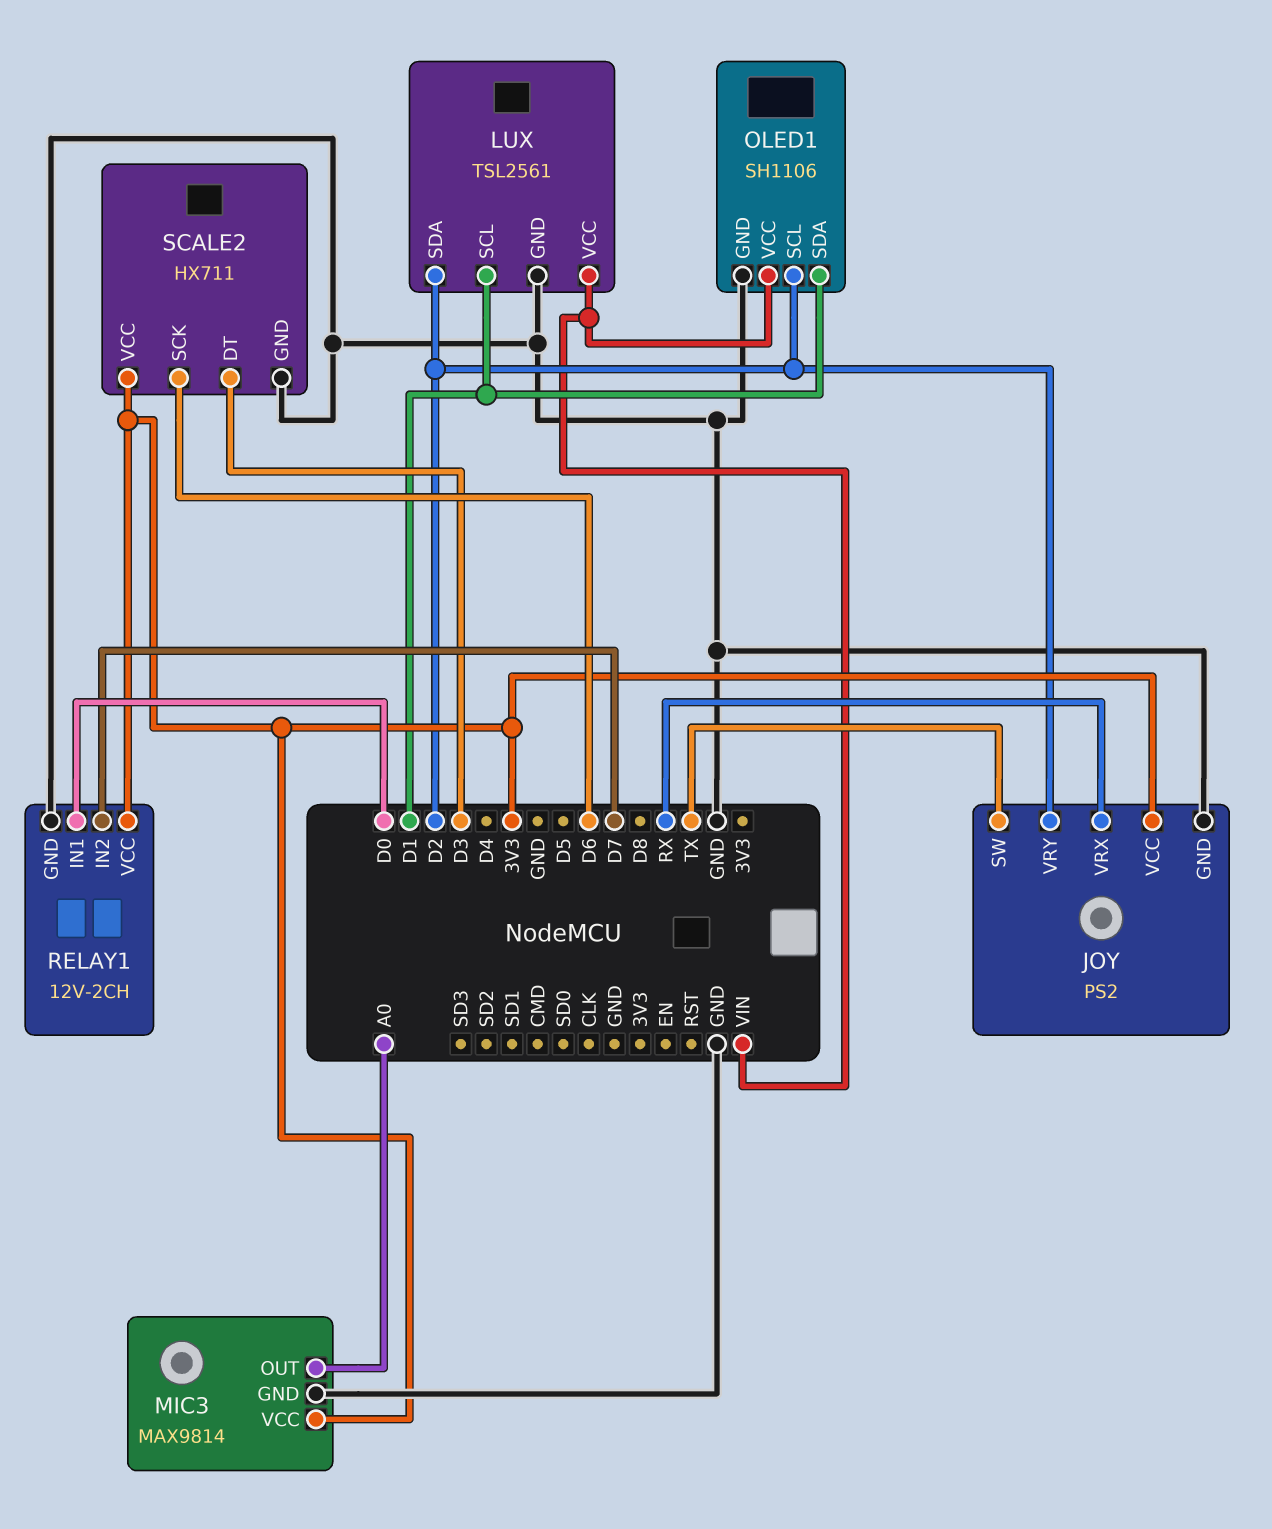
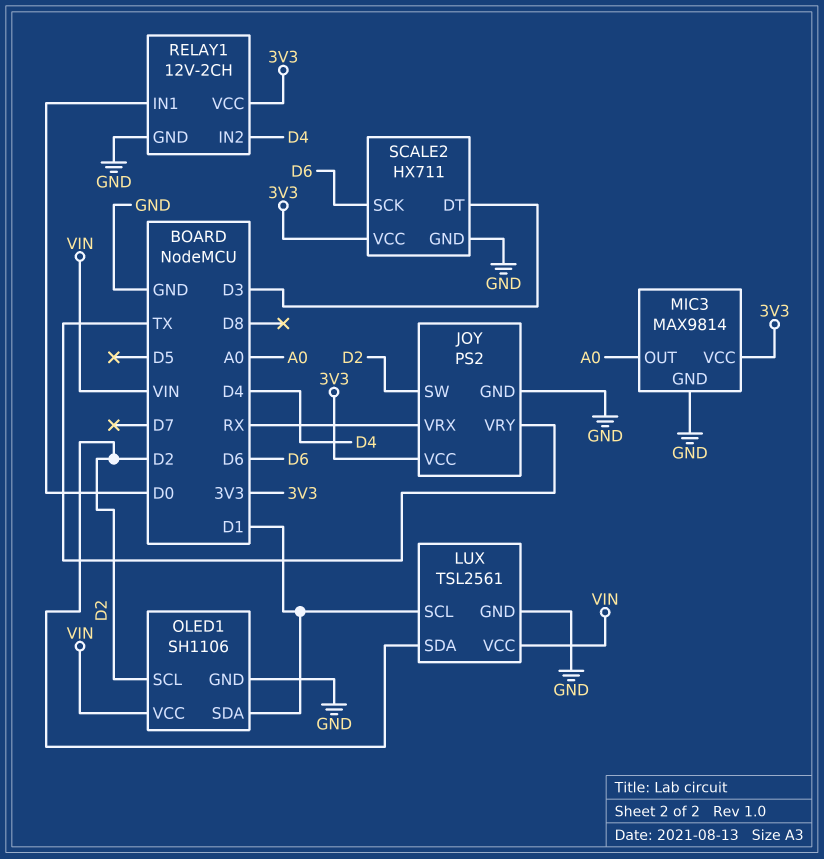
JOY pin SW: TX -> D2
JOY pin VRY: D2 -> TX
RELAY1 pin IN2: D7 -> D4

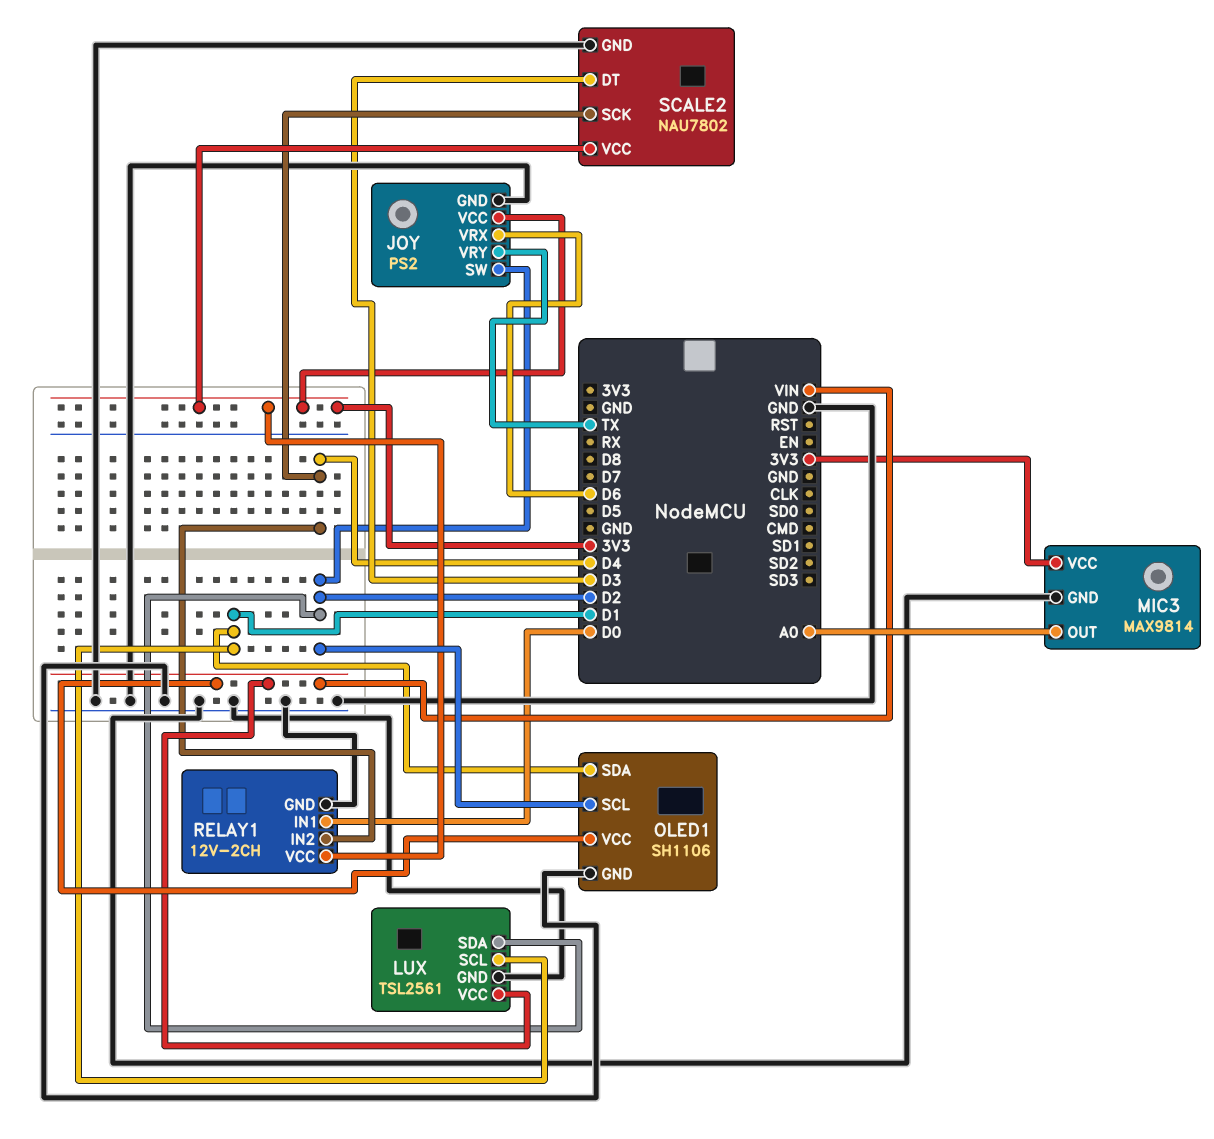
JOY pin VRX: RX -> D6
SCALE2: HX711 -> NAU7802
SCALE2 pin SCK: D6 -> D4

